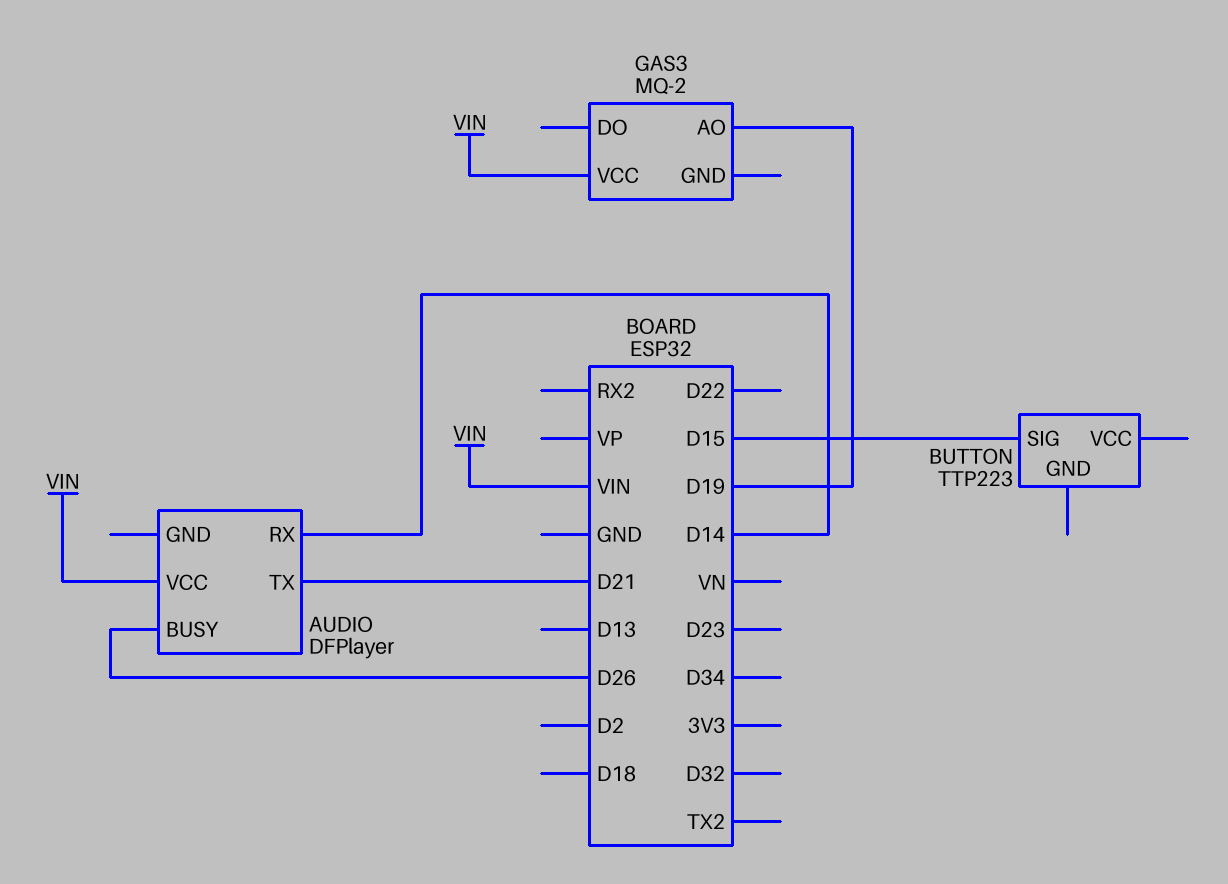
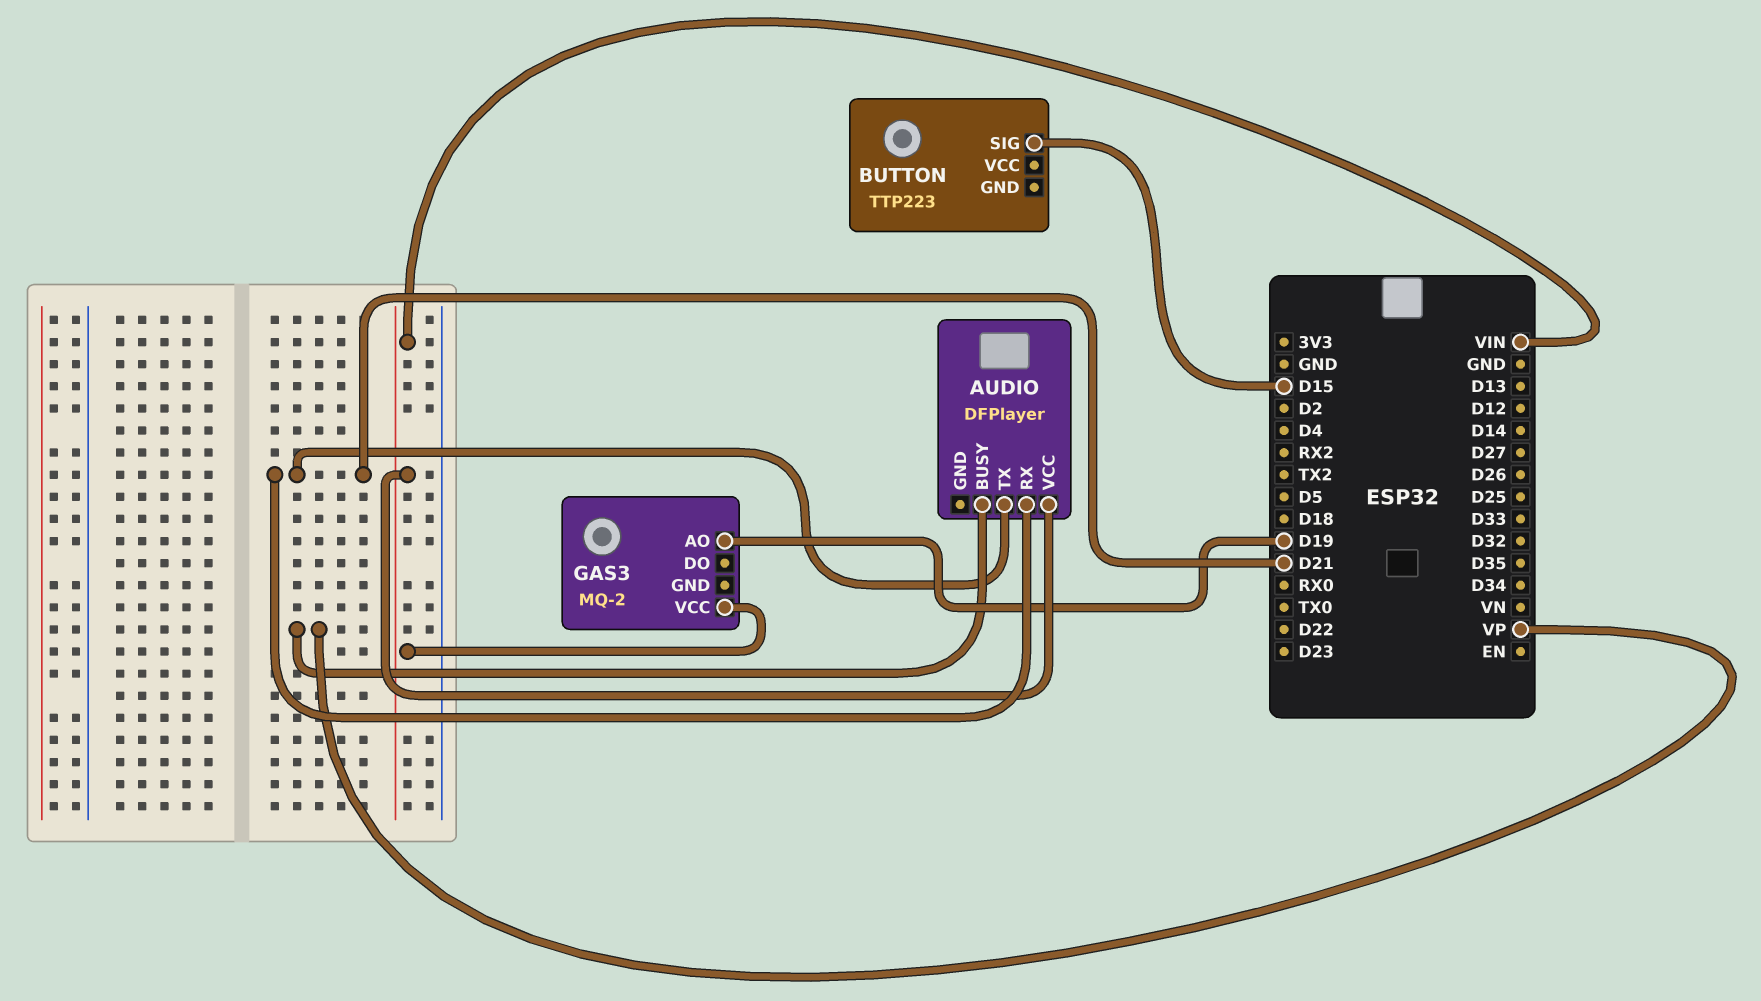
AUDIO pin BUSY: D26 -> VP
AUDIO pin RX: D14 -> D21

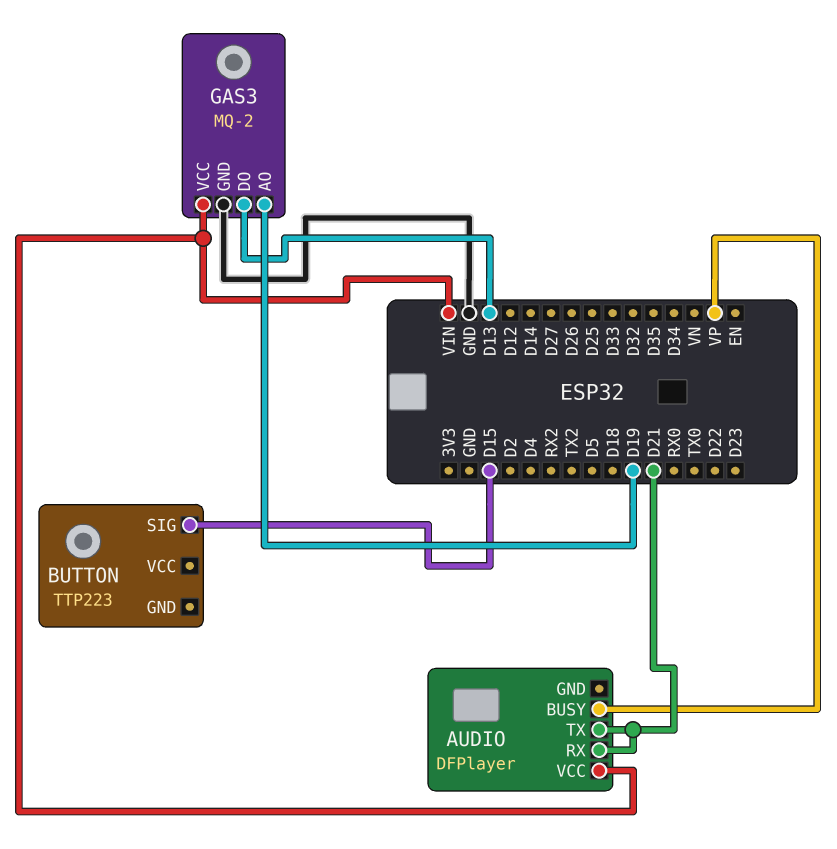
GAS3 pin DO: none -> D13
GAS3 pin GND: none -> GND

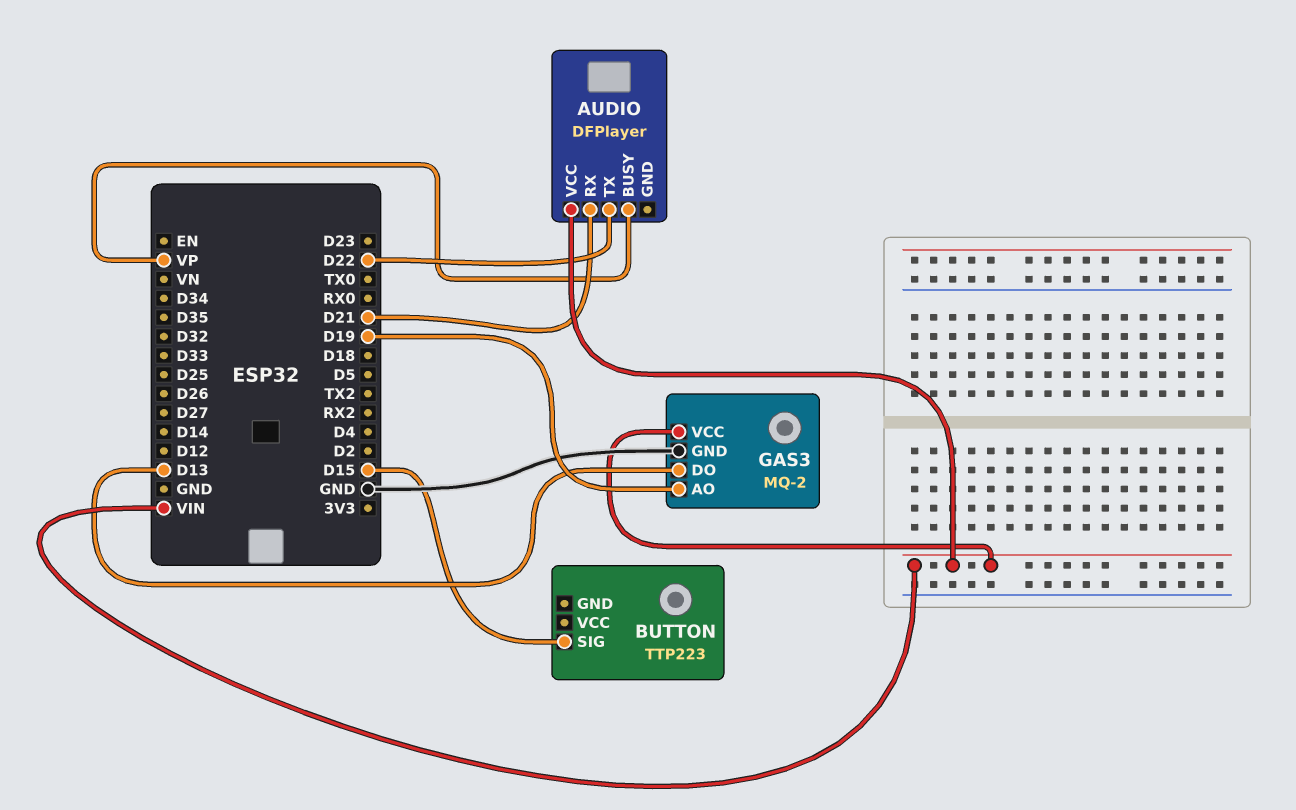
AUDIO pin TX: D21 -> D22

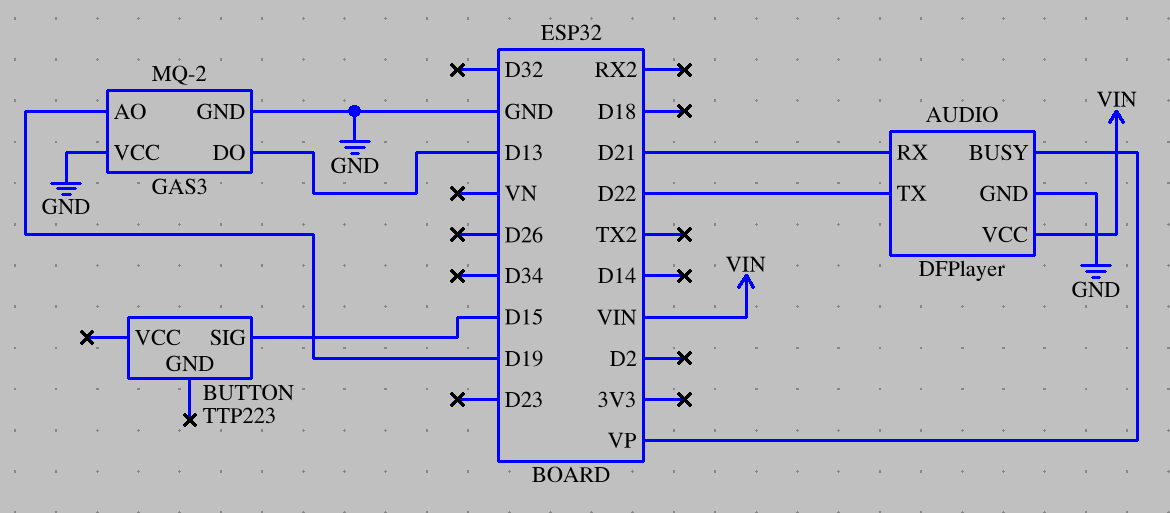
AUDIO pin GND: none -> GND
GAS3 pin VCC: VIN -> GND

